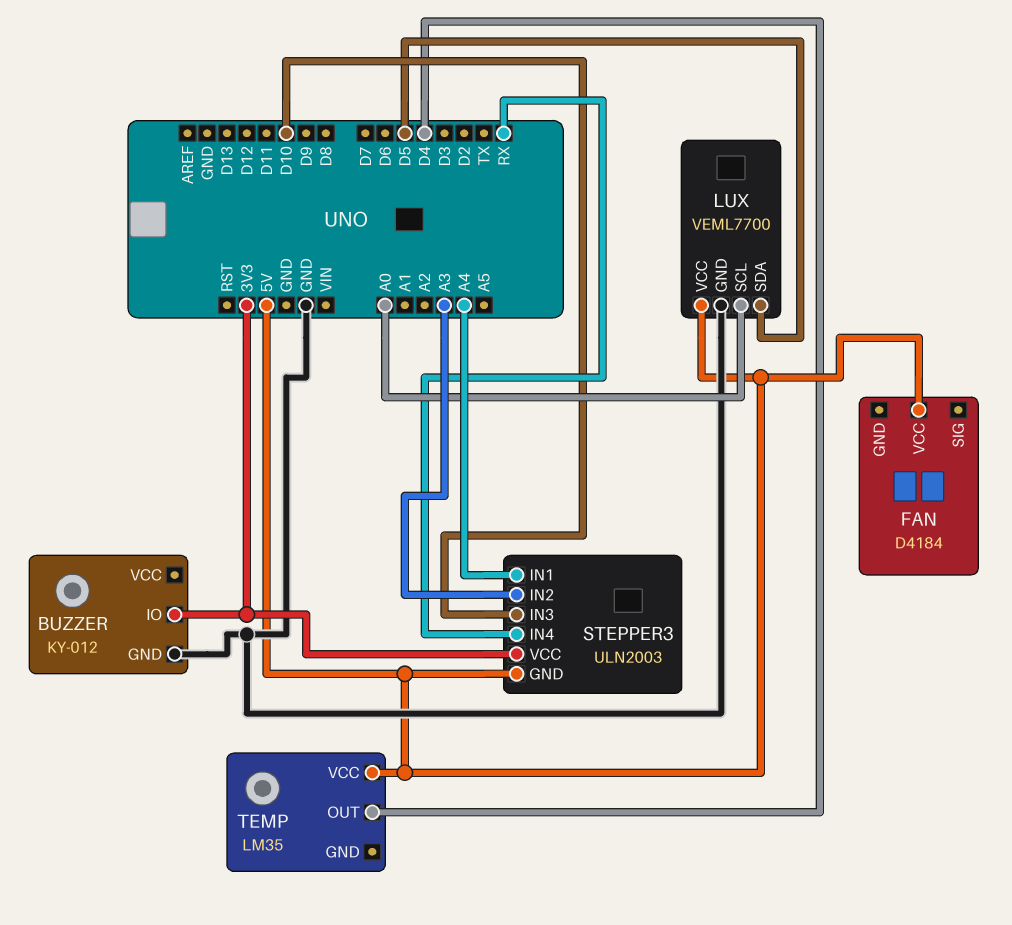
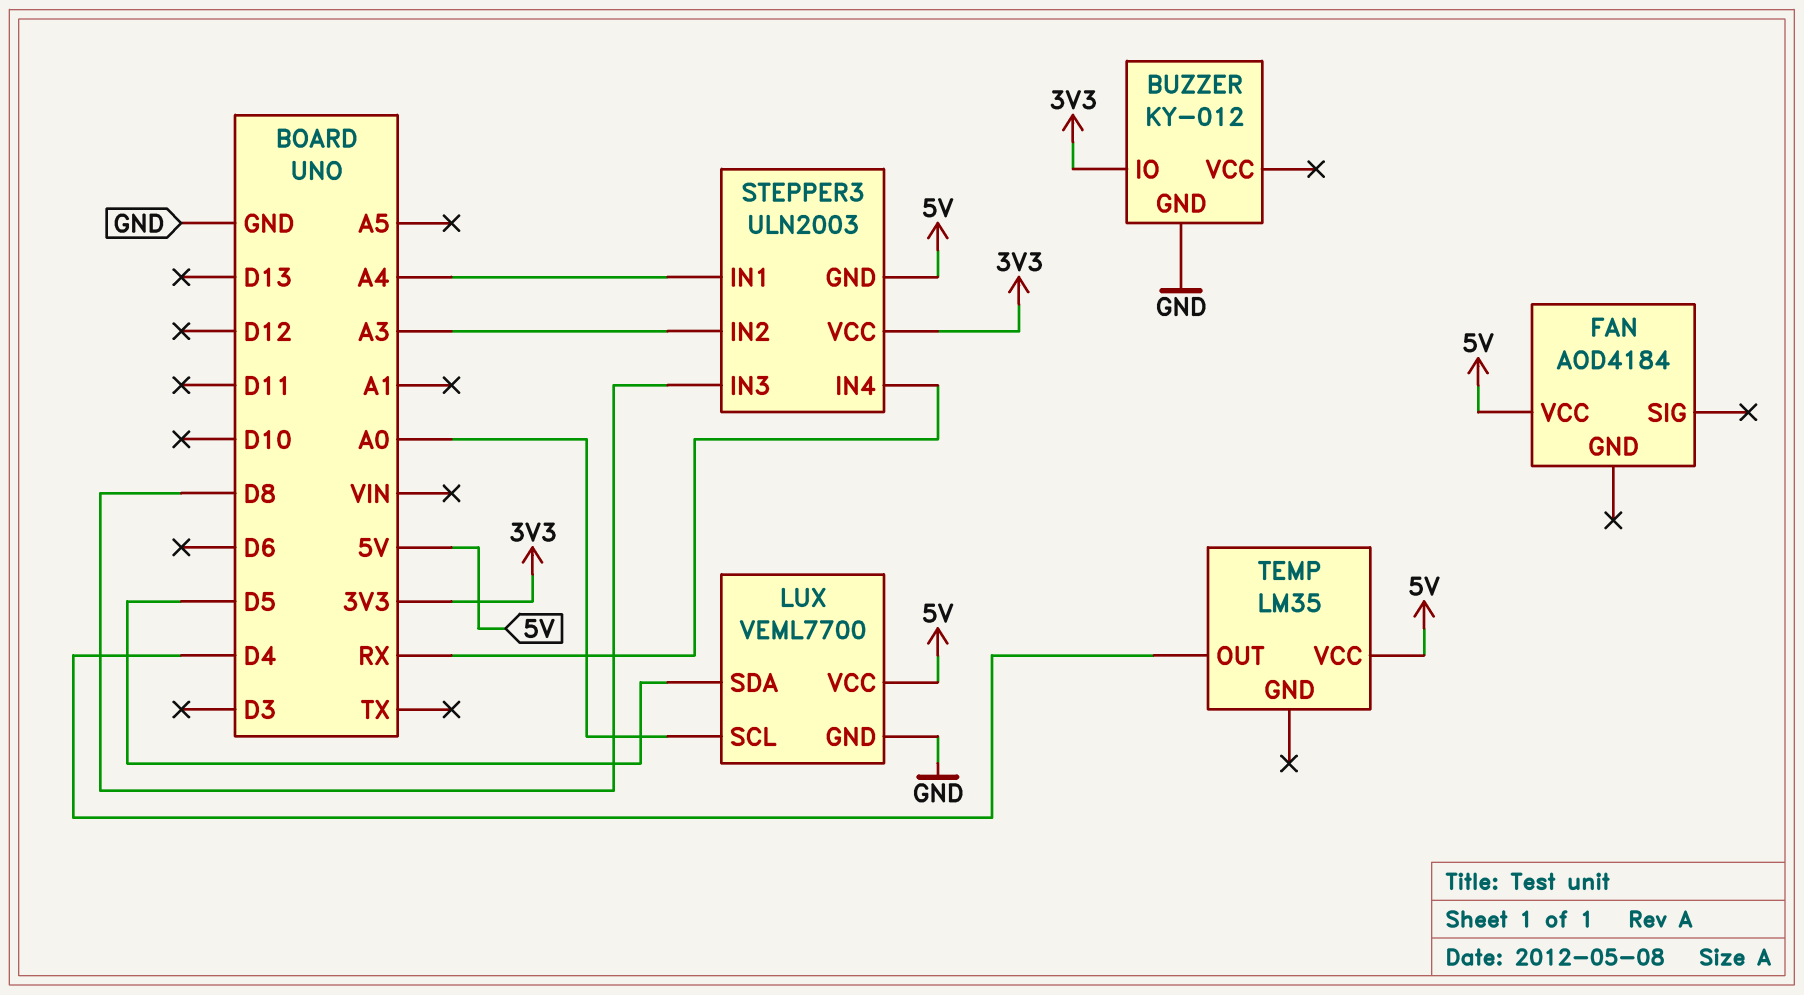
FAN: D4184 -> AOD4184
STEPPER3 pin IN3: D10 -> D8

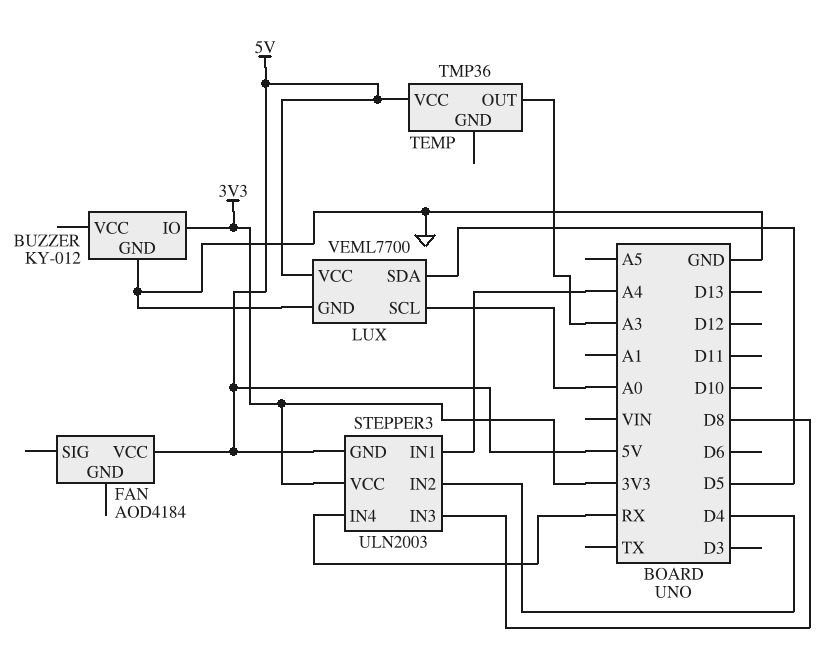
STEPPER3 pin IN2: A3 -> D4
TEMP: LM35 -> TMP36
TEMP pin OUT: D4 -> A3

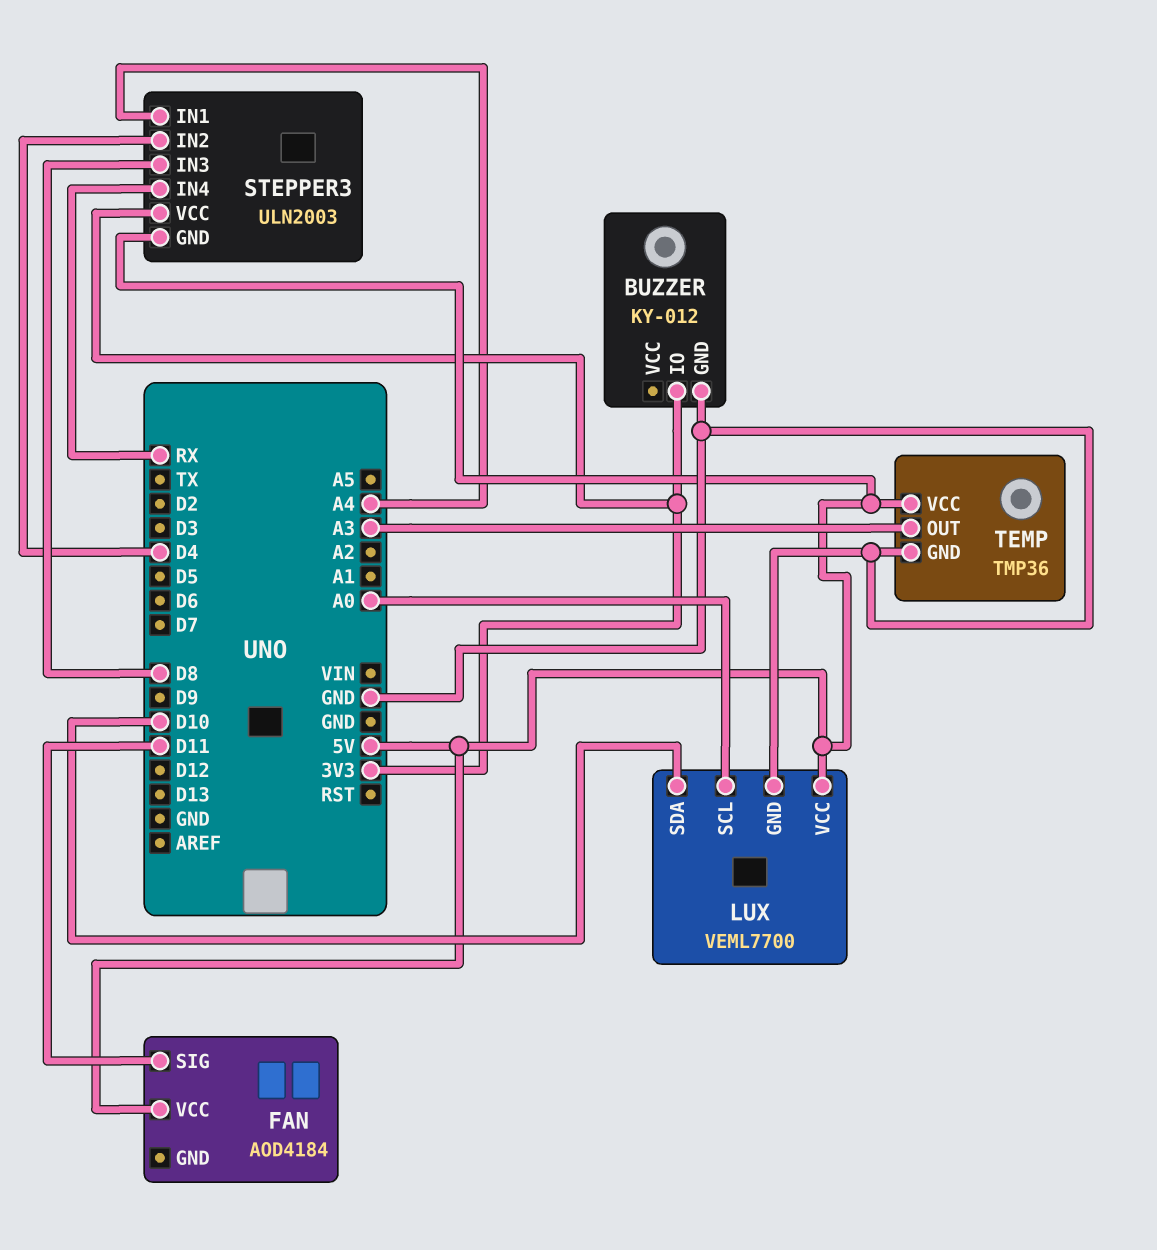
FAN pin SIG: none -> D11
LUX pin SDA: D5 -> D10
TEMP pin GND: none -> GND

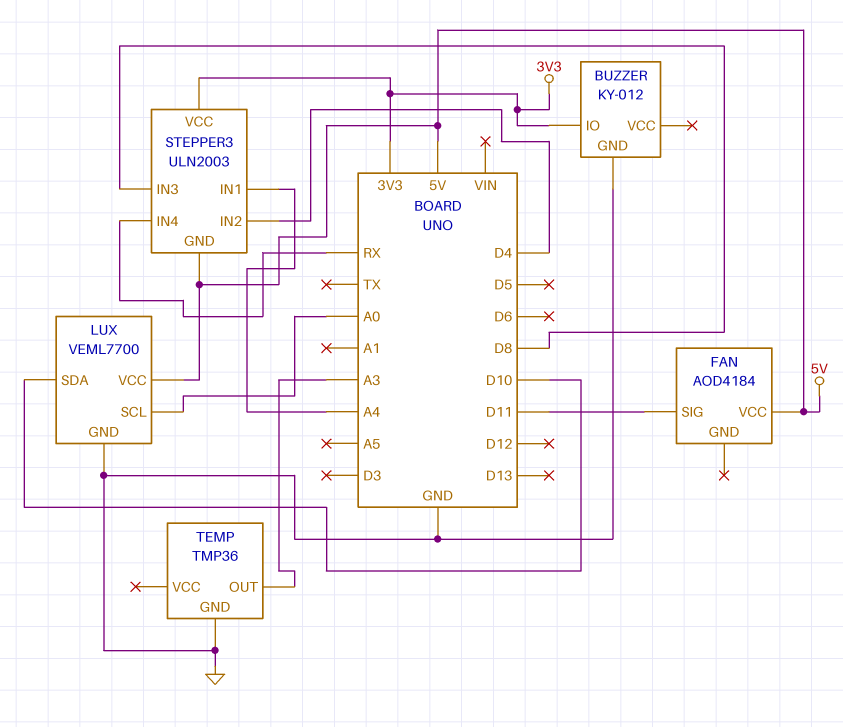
TEMP pin VCC: 5V -> none

